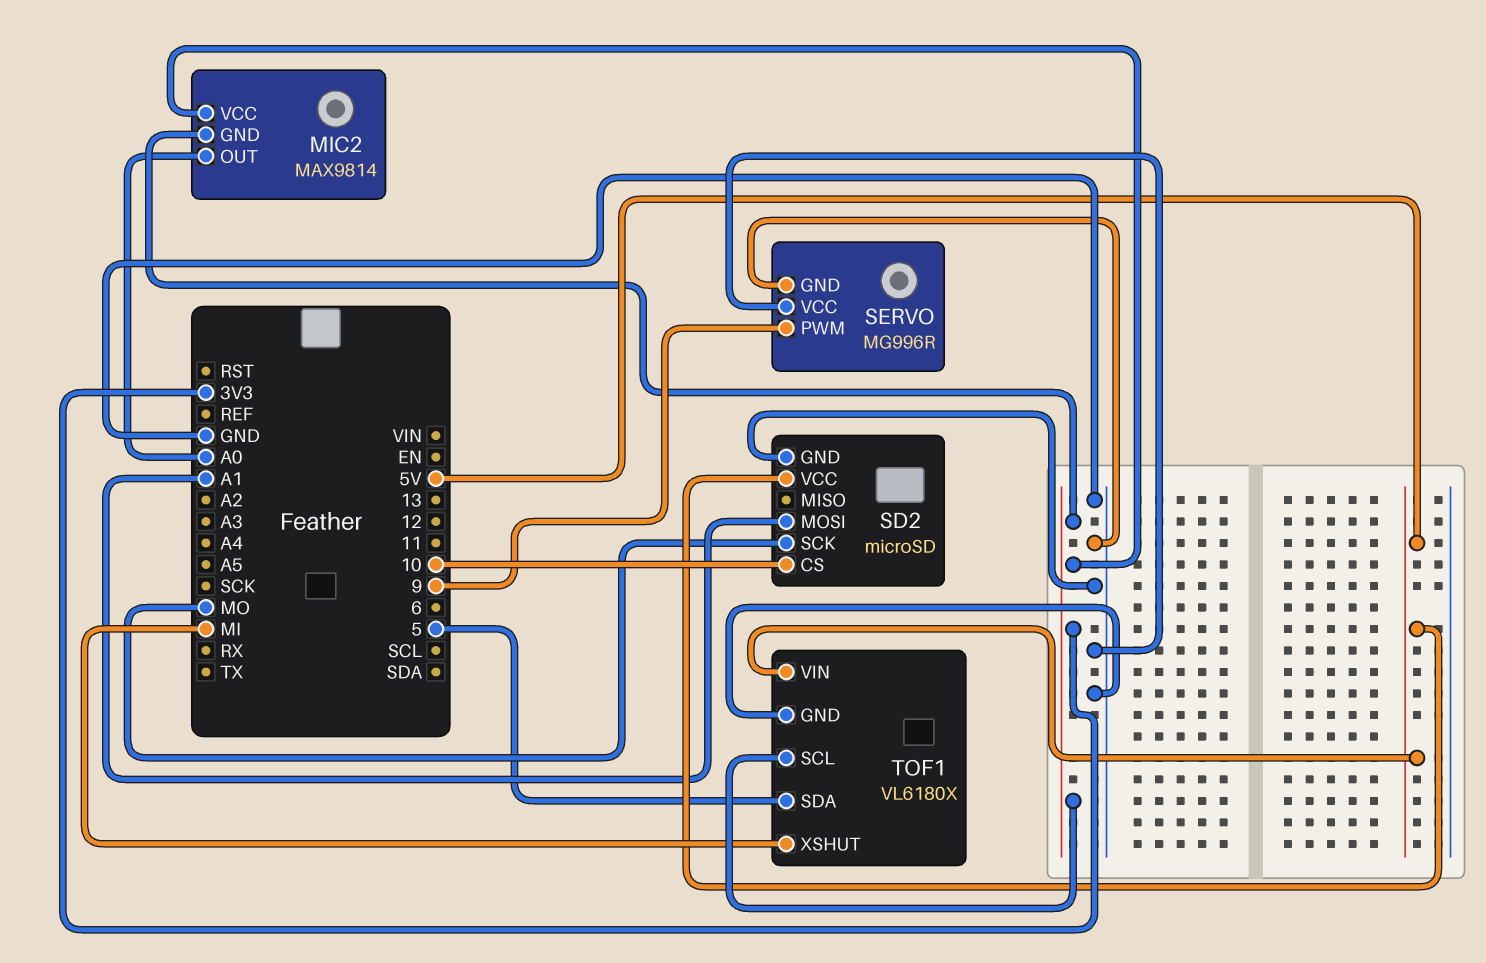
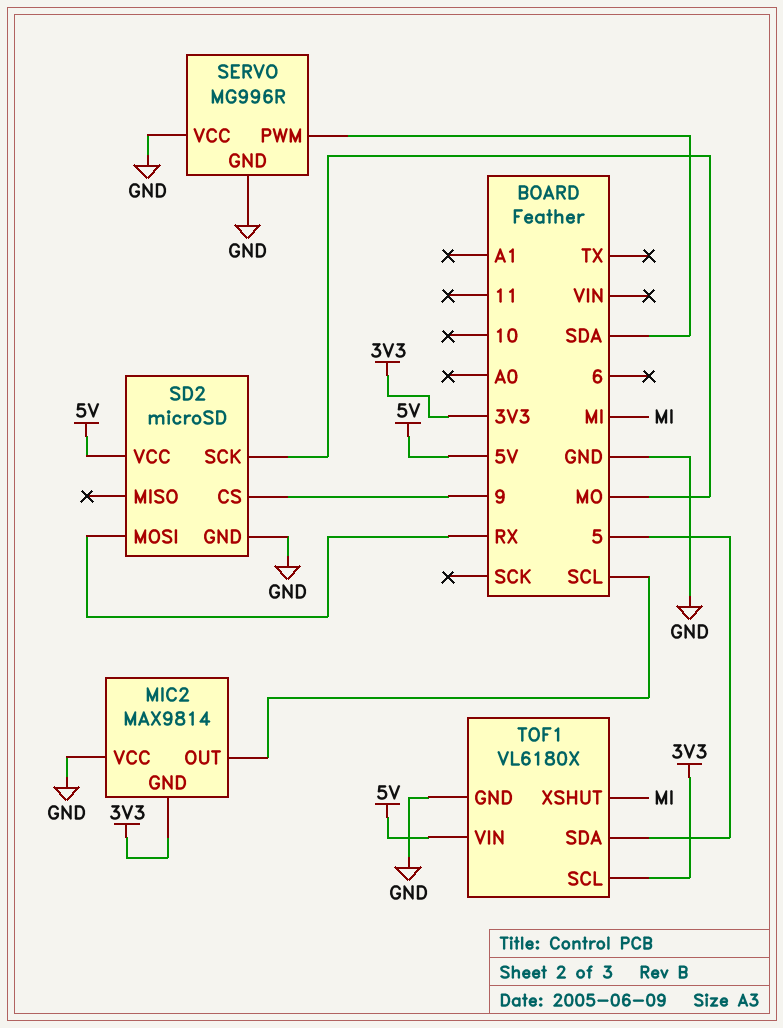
MIC2 pin OUT: A0 -> SCL
MIC2 pin VCC: 3V3 -> GND
SD2 pin CS: 10 -> 9
SD2 pin MOSI: A1 -> RX
SERVO pin PWM: 9 -> SDA

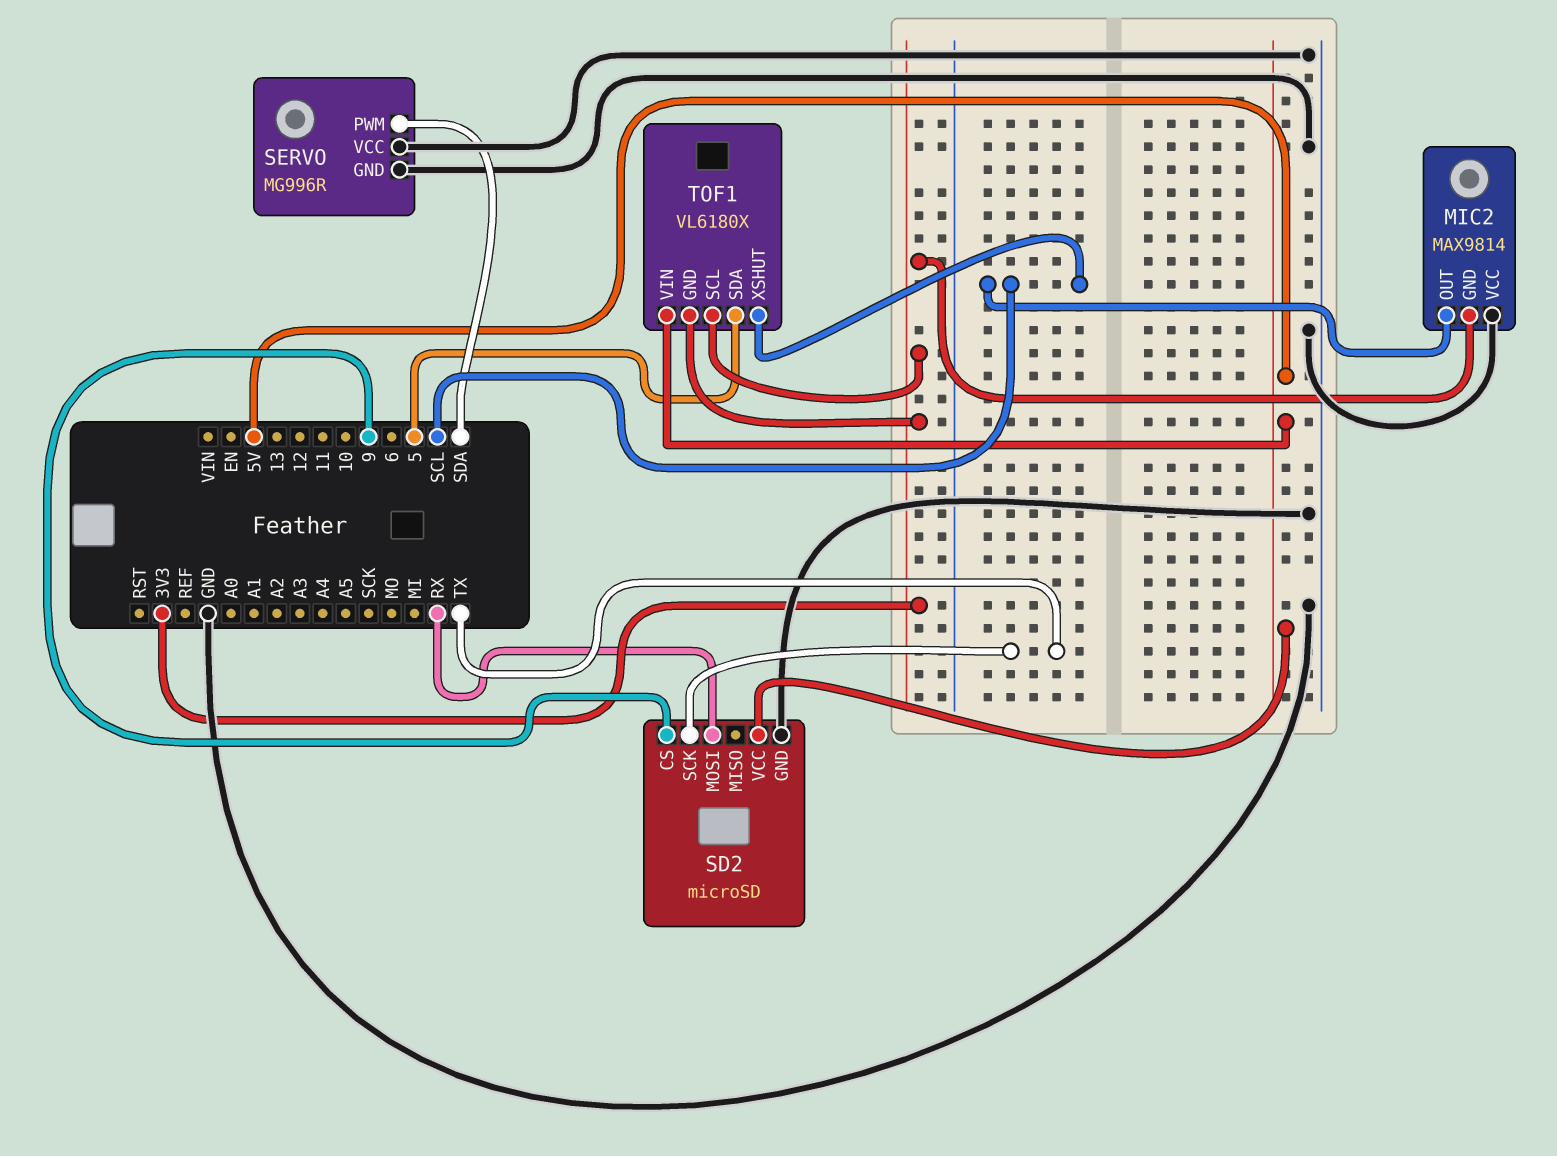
SD2 pin SCK: MO -> TX
TOF1 pin GND: GND -> 3V3
TOF1 pin XSHUT: MI -> SCL

